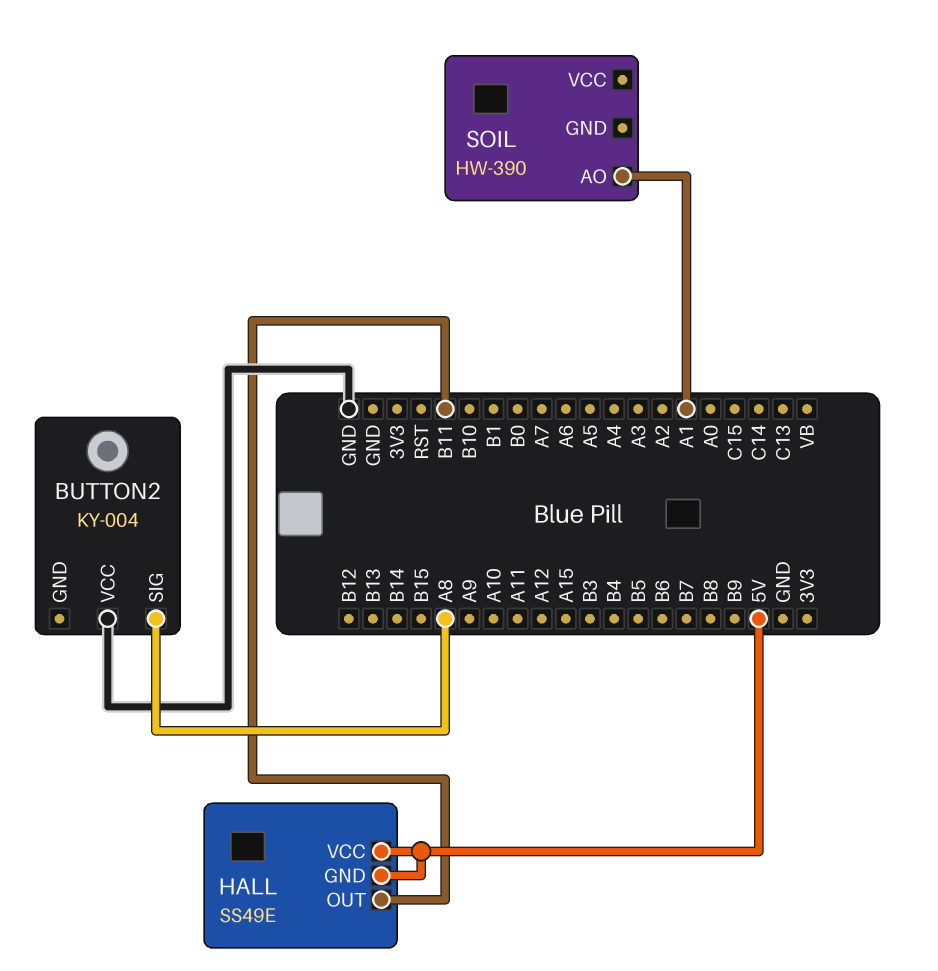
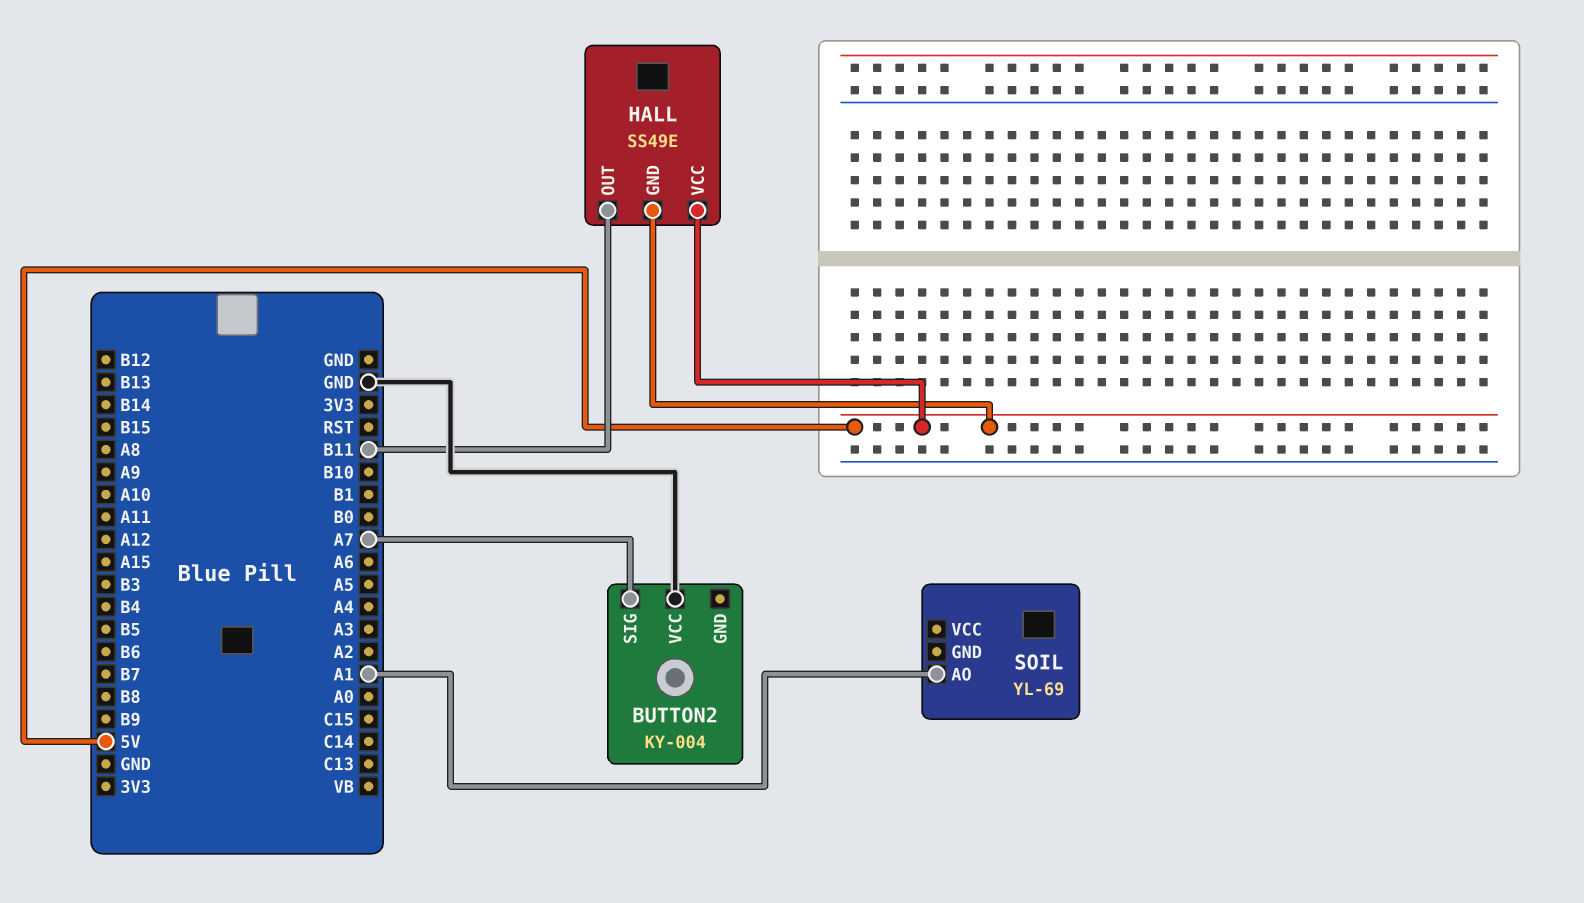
BUTTON2 pin SIG: A8 -> A7
SOIL: HW-390 -> YL-69

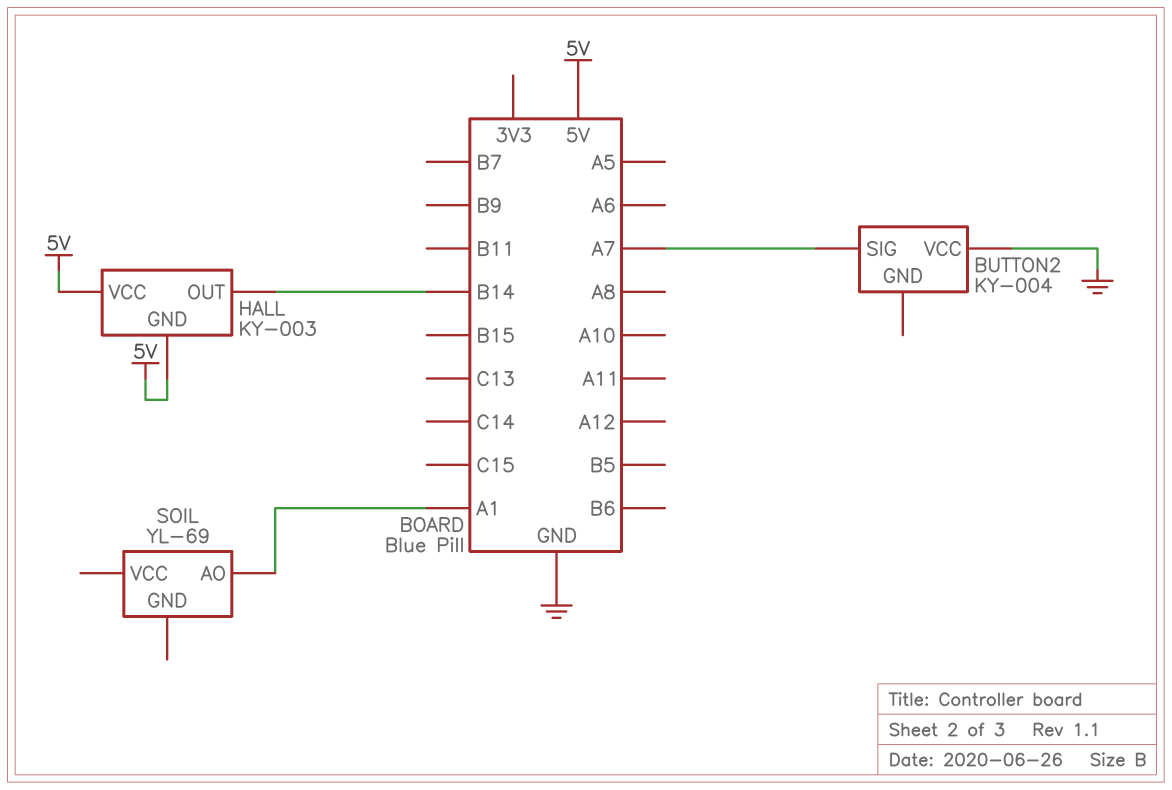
HALL: SS49E -> KY-003
HALL pin OUT: B11 -> B14

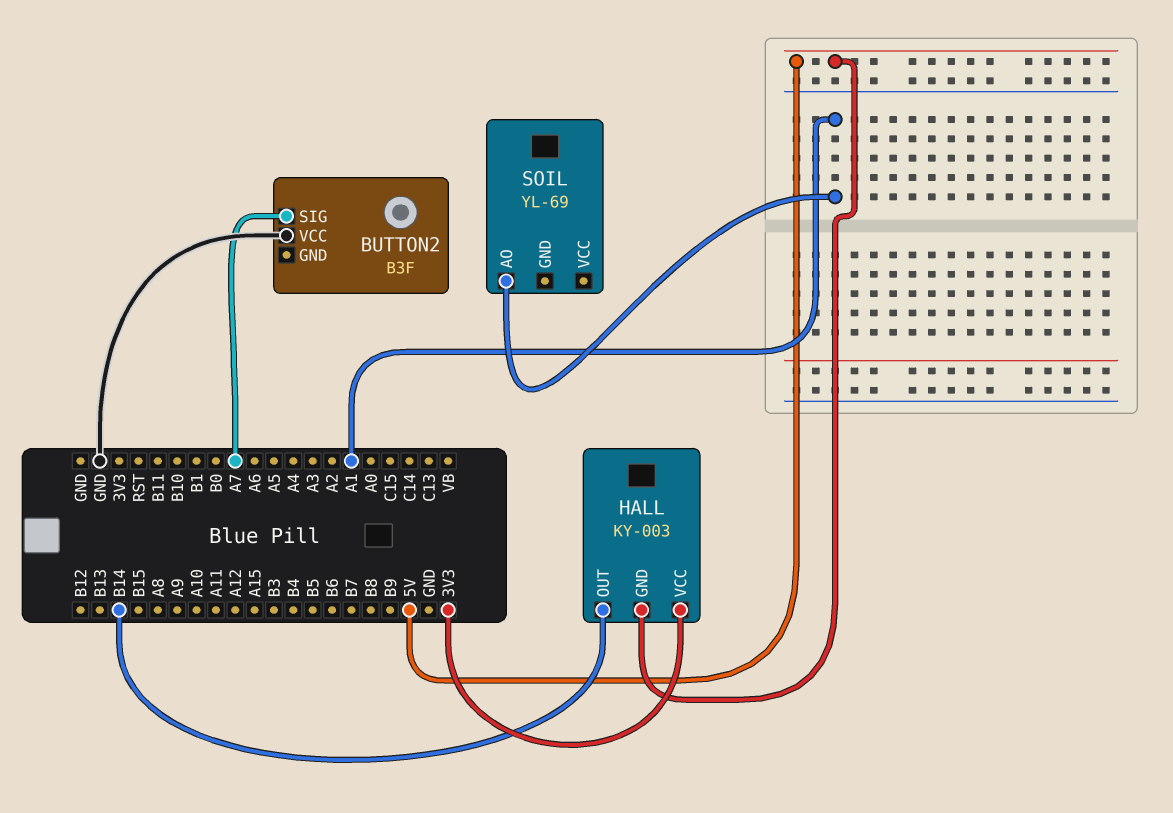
BUTTON2: KY-004 -> B3F
HALL pin VCC: 5V -> 3V3

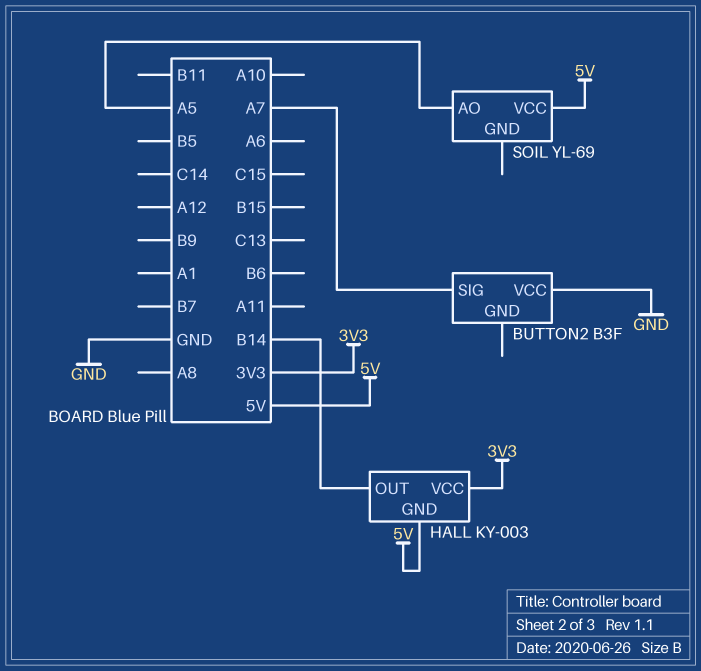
SOIL pin AO: A1 -> A5
SOIL pin VCC: none -> 5V

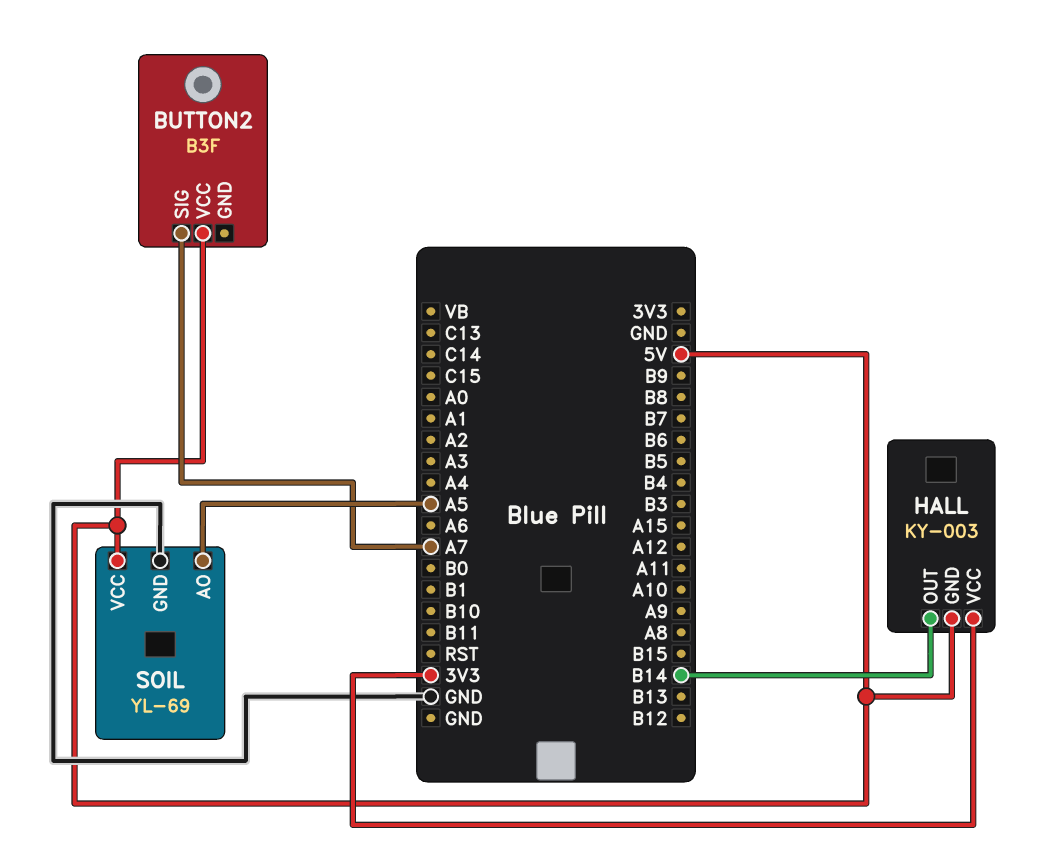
BUTTON2 pin VCC: GND -> 5V
SOIL pin GND: none -> GND

